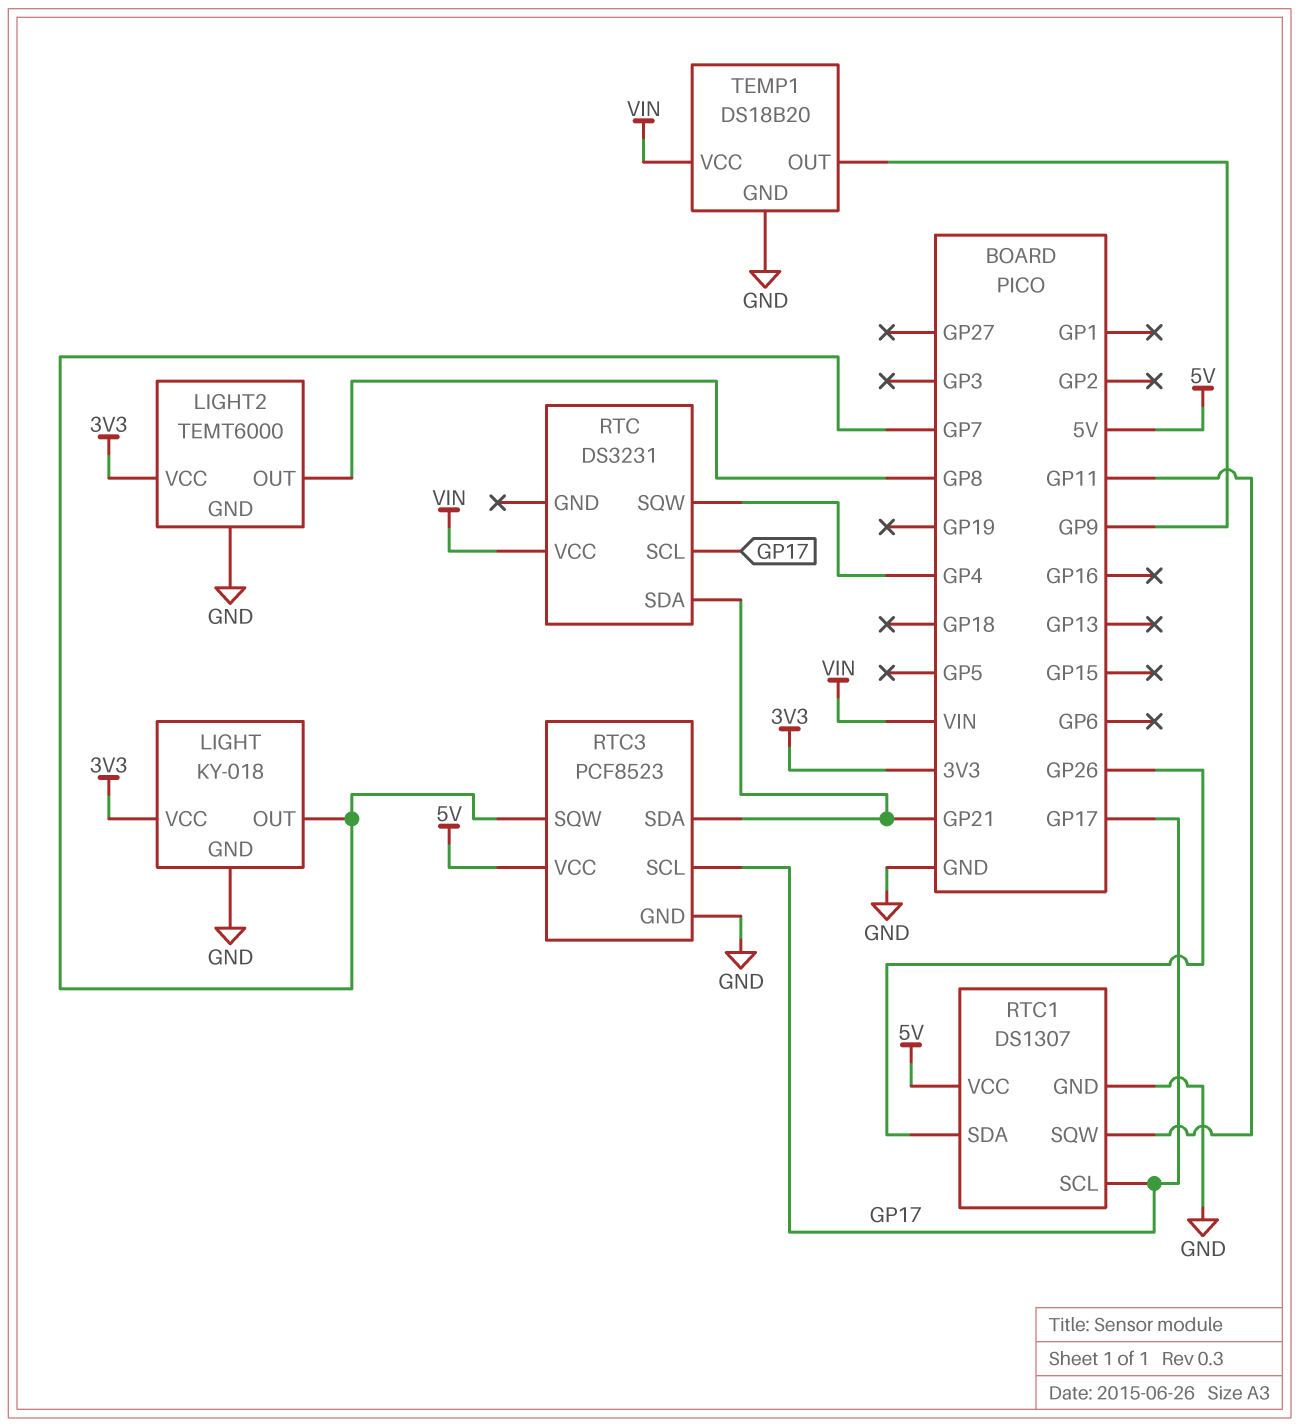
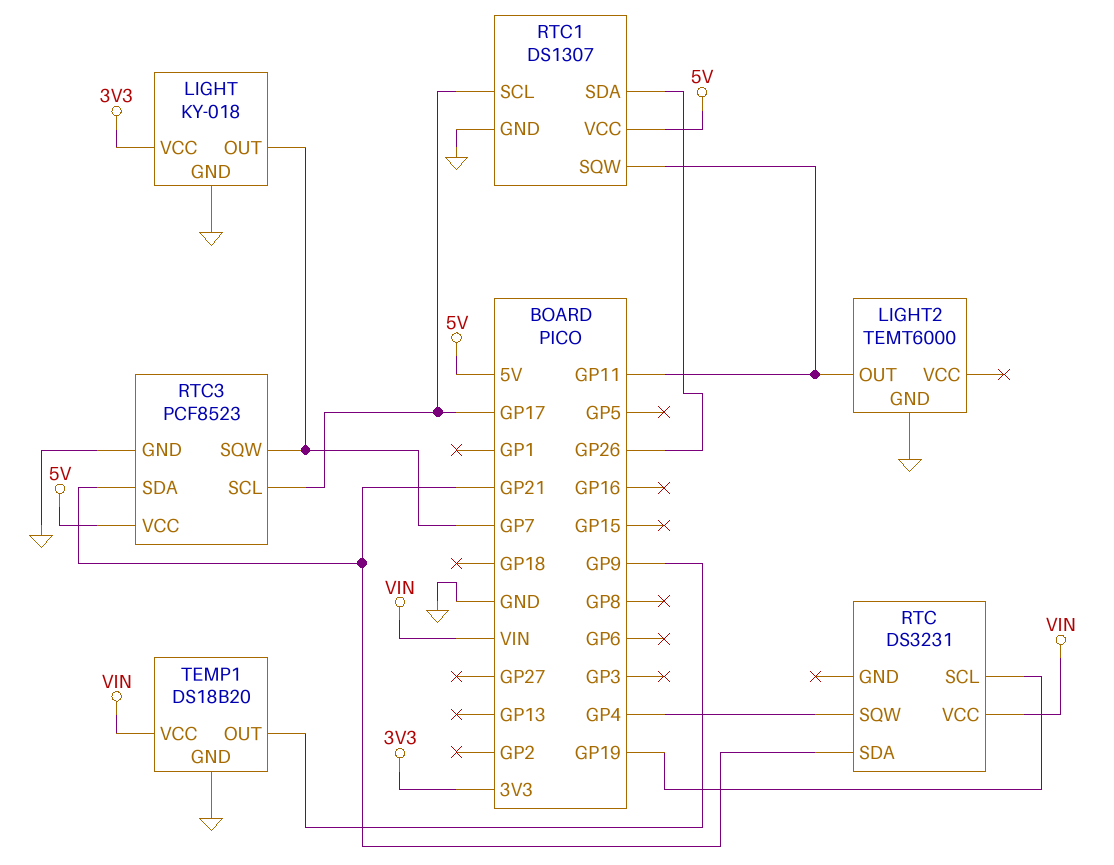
LIGHT2 pin OUT: GP8 -> GP11
LIGHT2 pin VCC: 3V3 -> none
RTC pin SCL: GP17 -> GP19

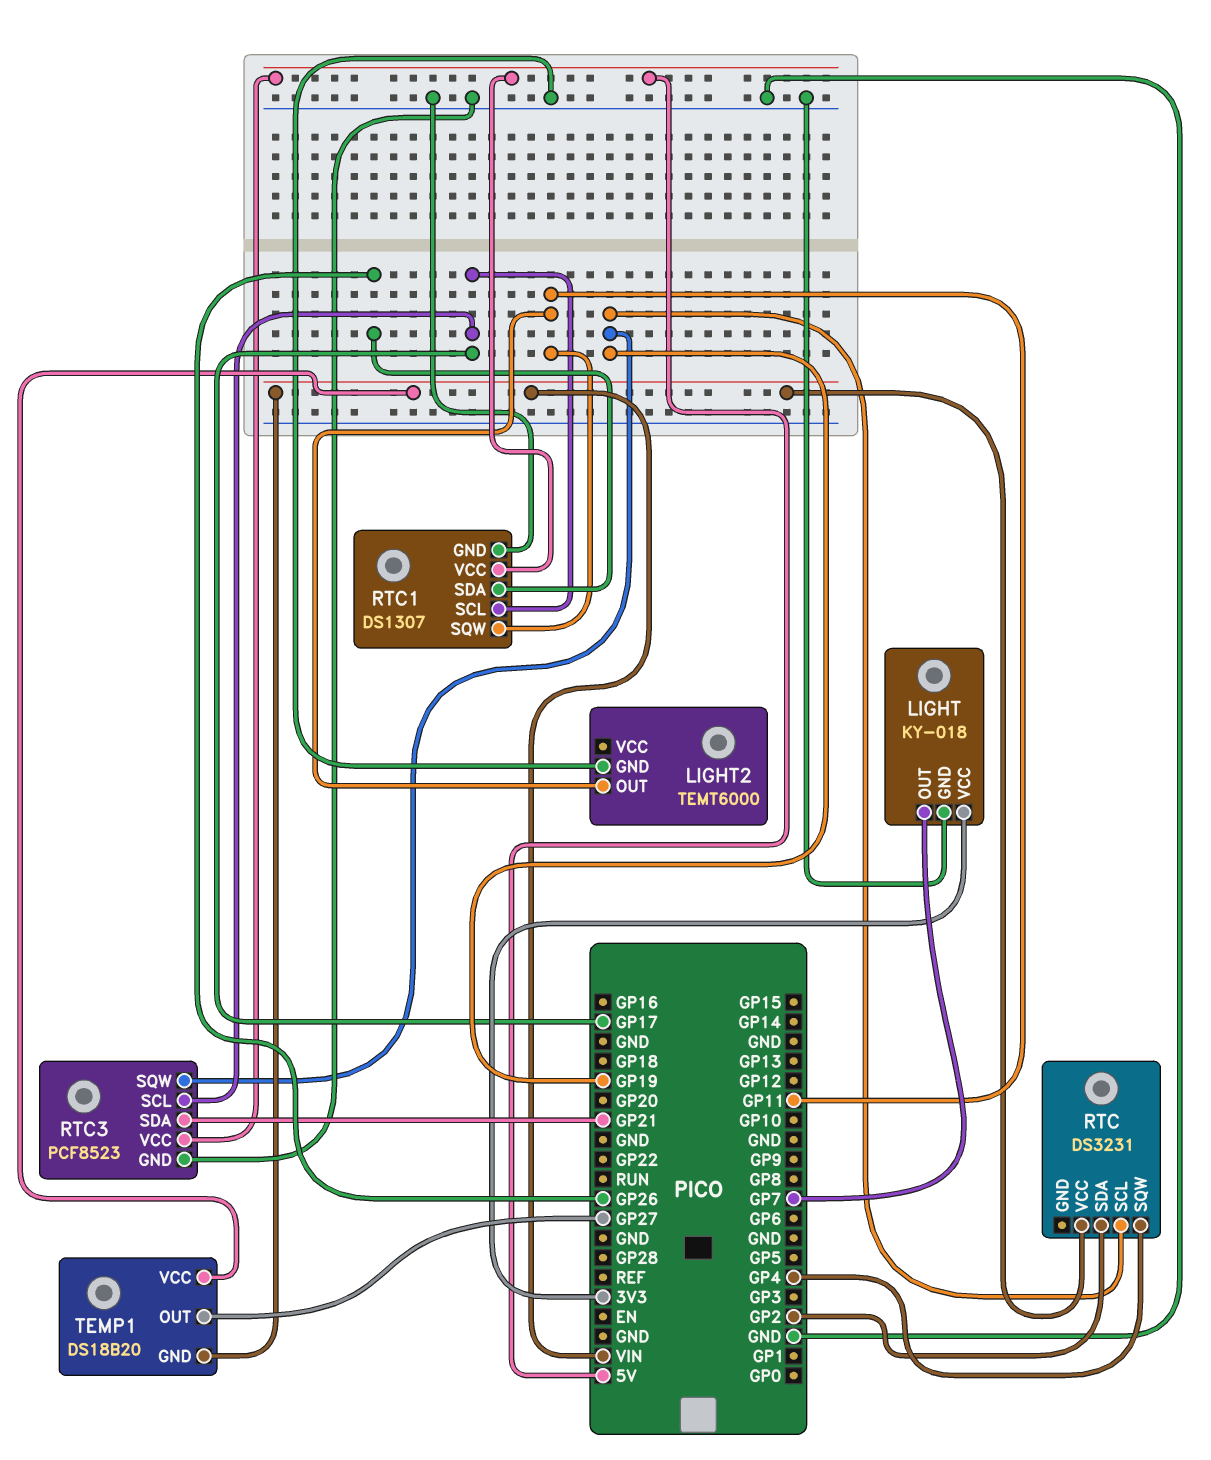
RTC pin SDA: GP21 -> GP2
RTC3 pin SQW: GP7 -> GP19
TEMP1 pin GND: GND -> VIN
TEMP1 pin OUT: GP9 -> GP27

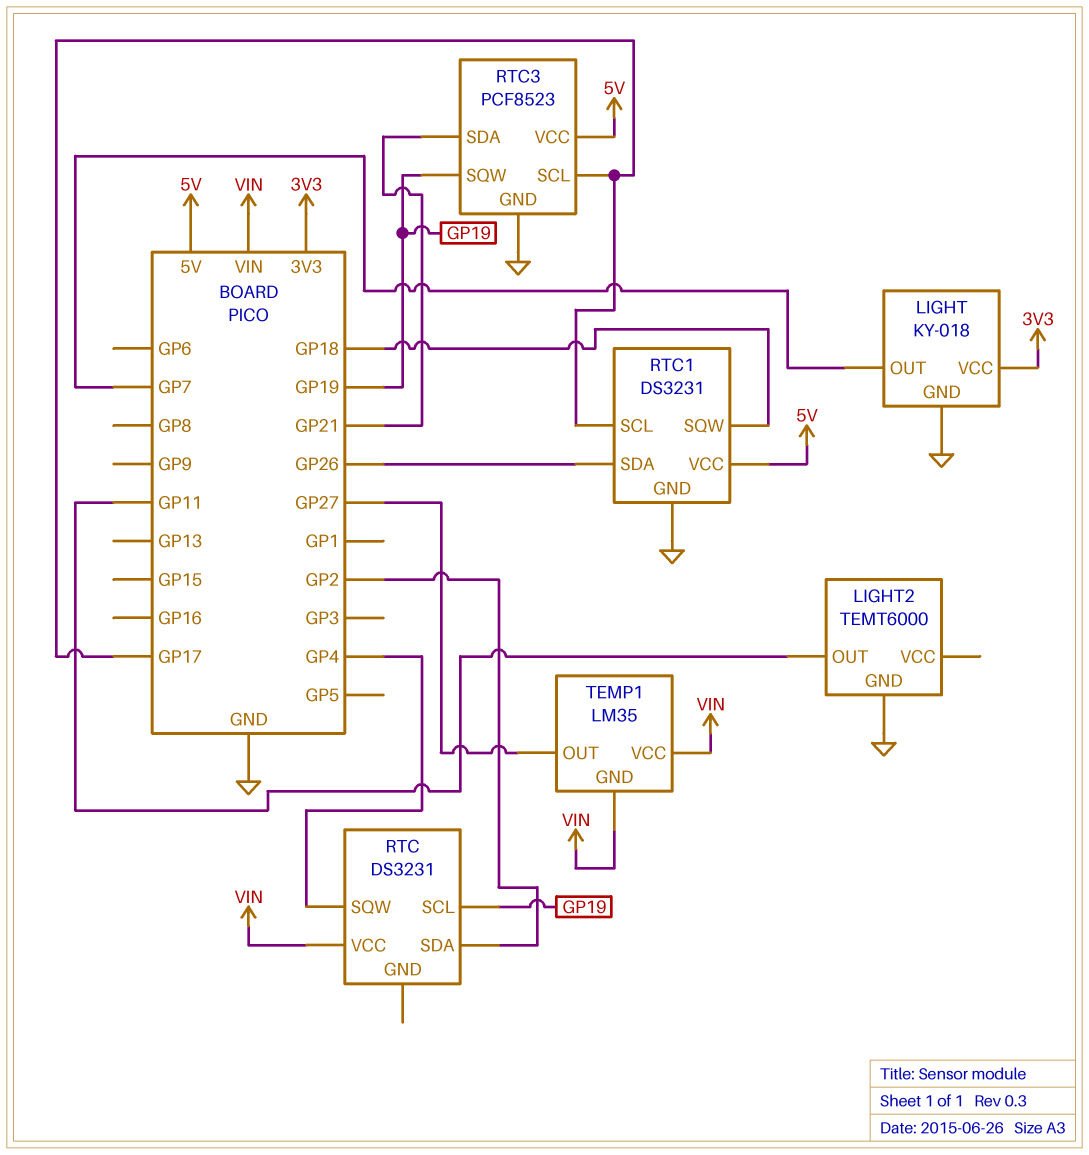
RTC1: DS1307 -> DS3231
RTC1 pin SQW: GP11 -> GP18
TEMP1: DS18B20 -> LM35

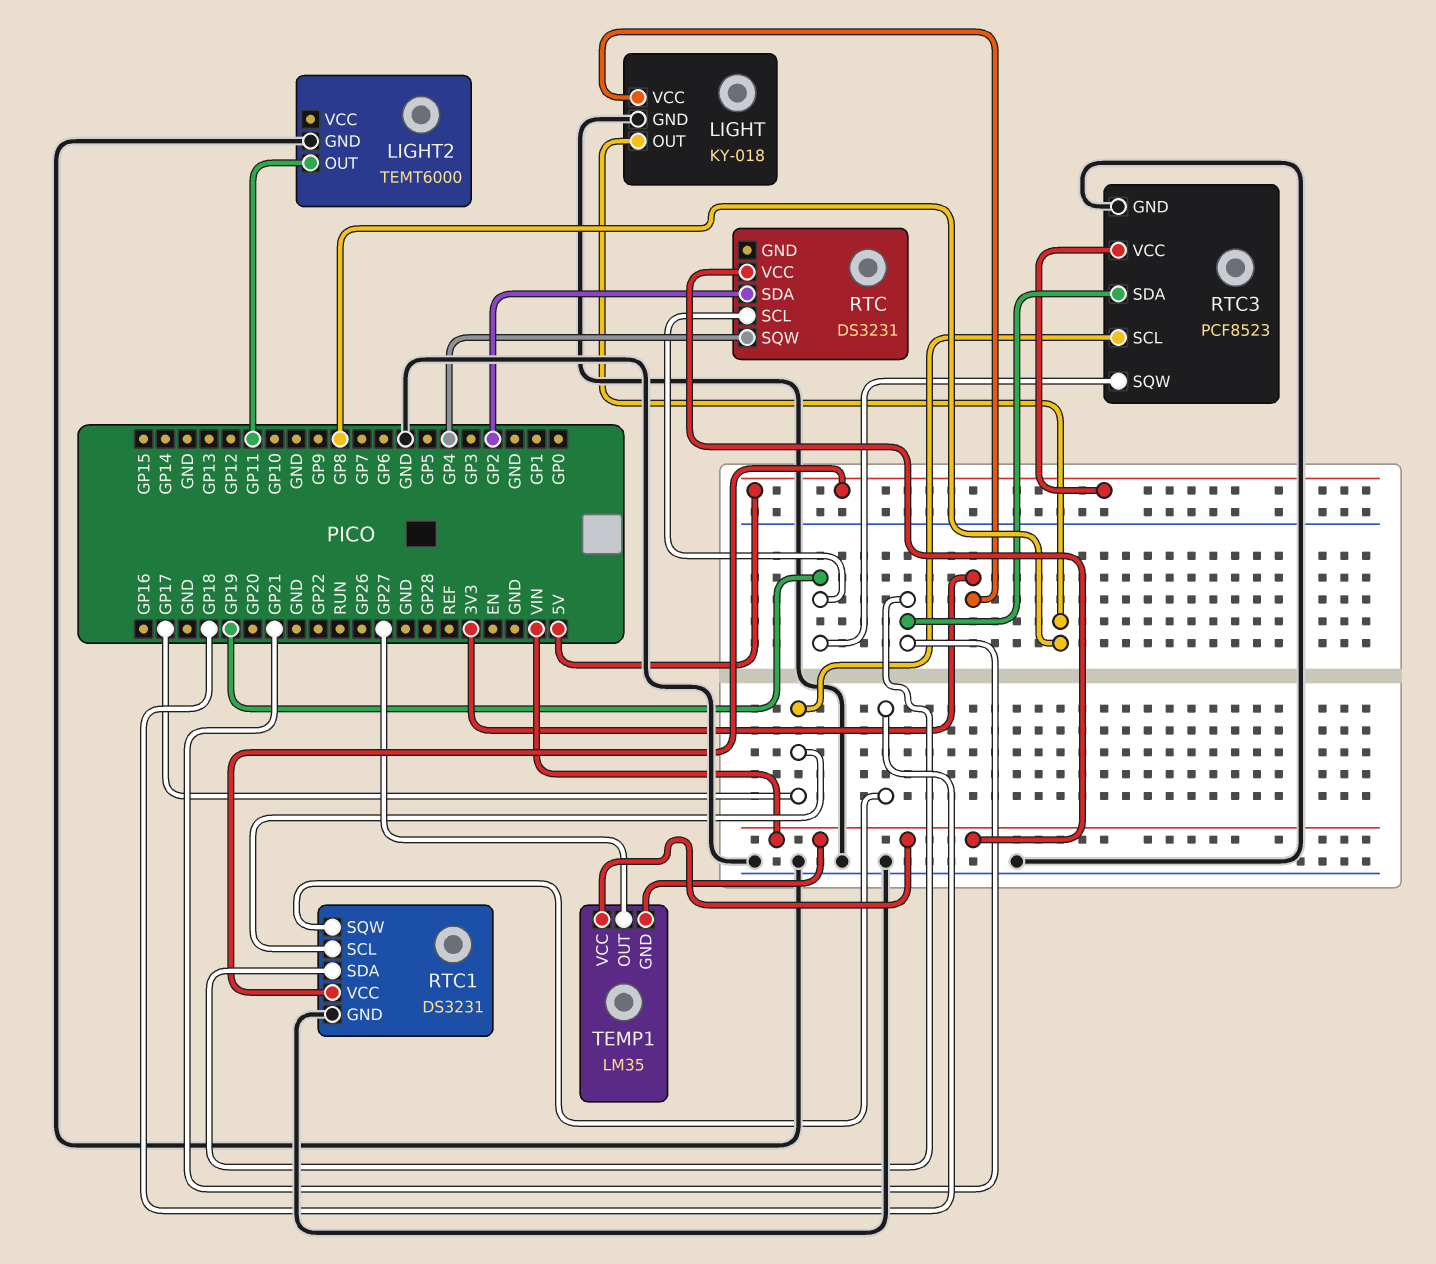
LIGHT pin OUT: GP7 -> GP8
RTC1 pin SDA: GP26 -> GP21

